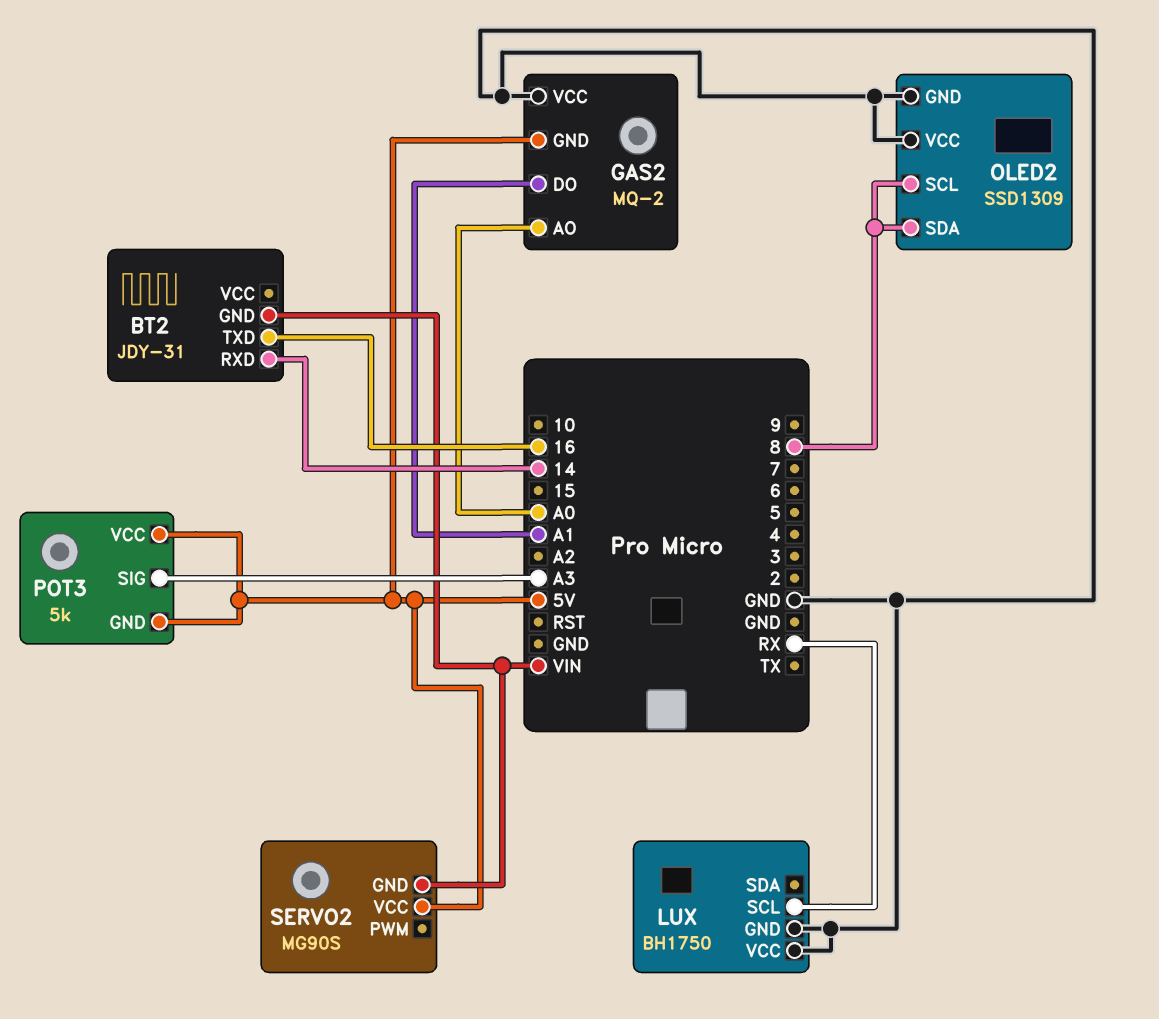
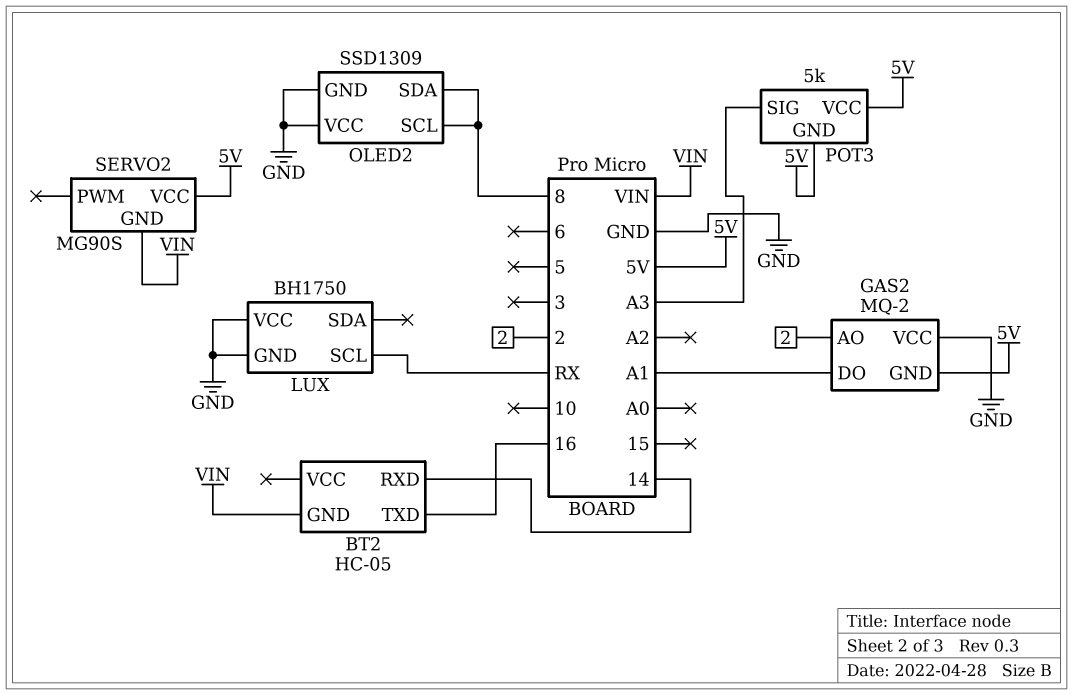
BT2: JDY-31 -> HC-05
GAS2 pin AO: A0 -> 2

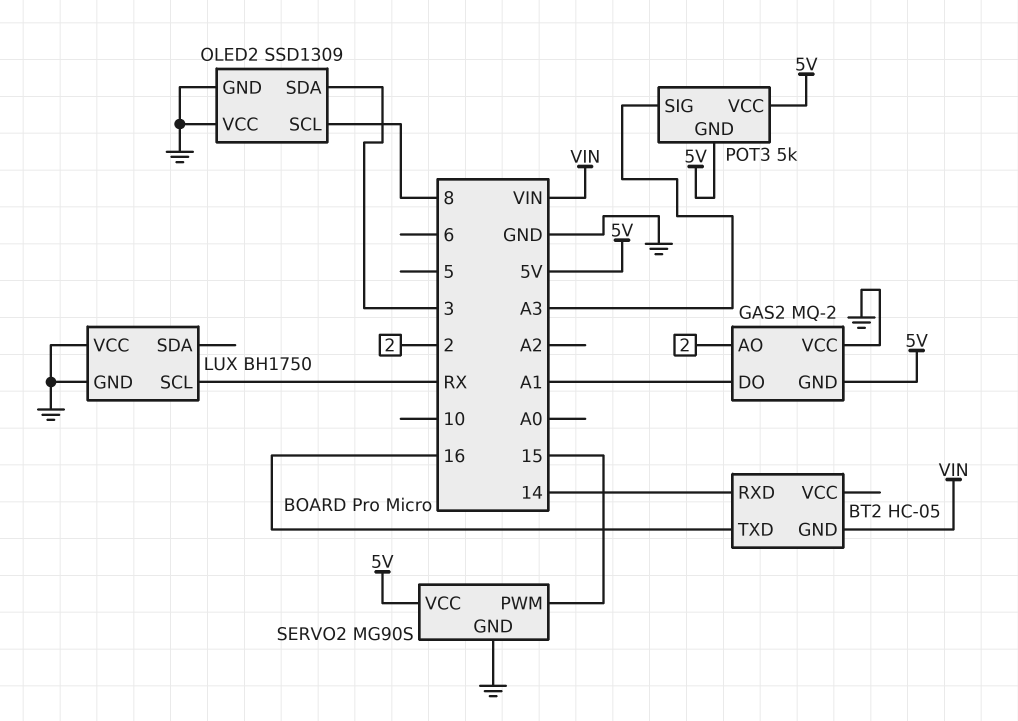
OLED2 pin SDA: 8 -> 3
SERVO2 pin GND: VIN -> GND
SERVO2 pin PWM: none -> 15

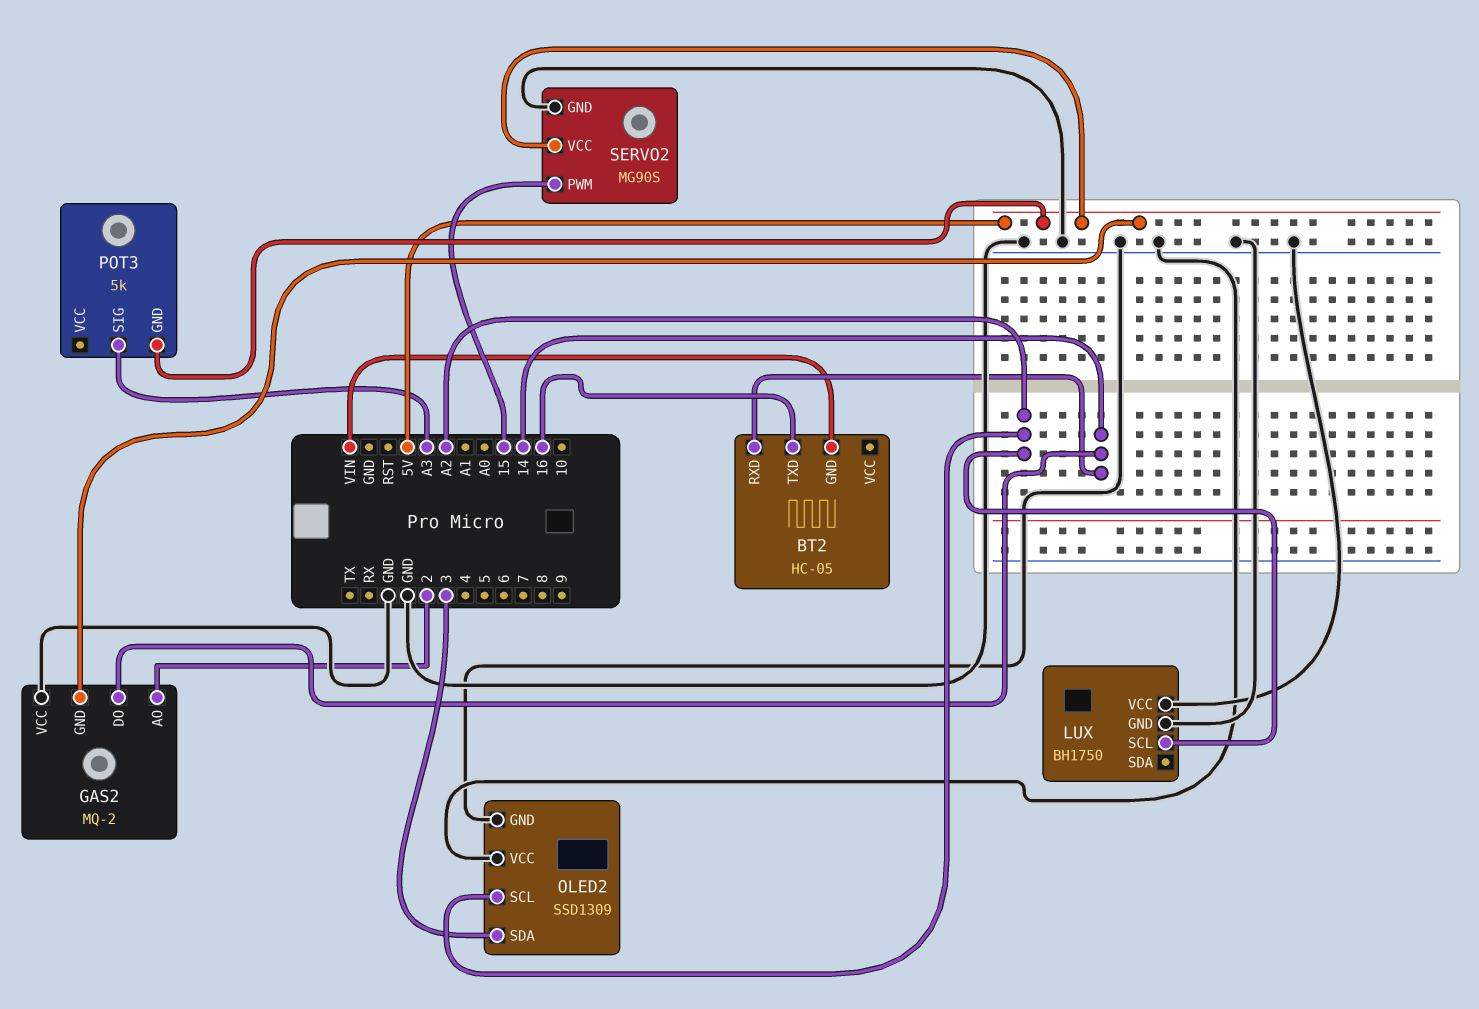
GAS2 pin DO: A1 -> 14
LUX pin SCL: RX -> A2
OLED2 pin SCL: 8 -> A2
POT3 pin VCC: 5V -> none

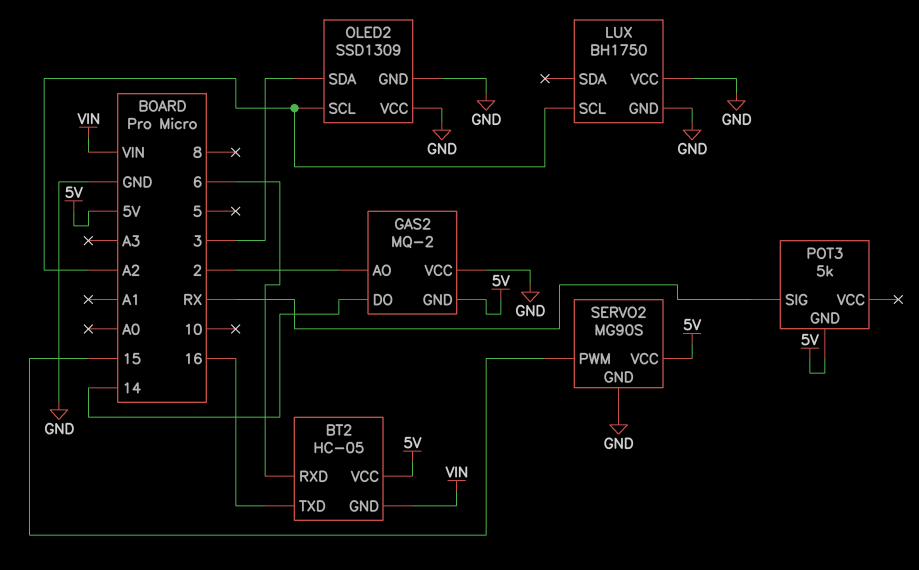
BT2 pin RXD: 14 -> 6
BT2 pin VCC: none -> 5V
POT3 pin SIG: A3 -> RX

